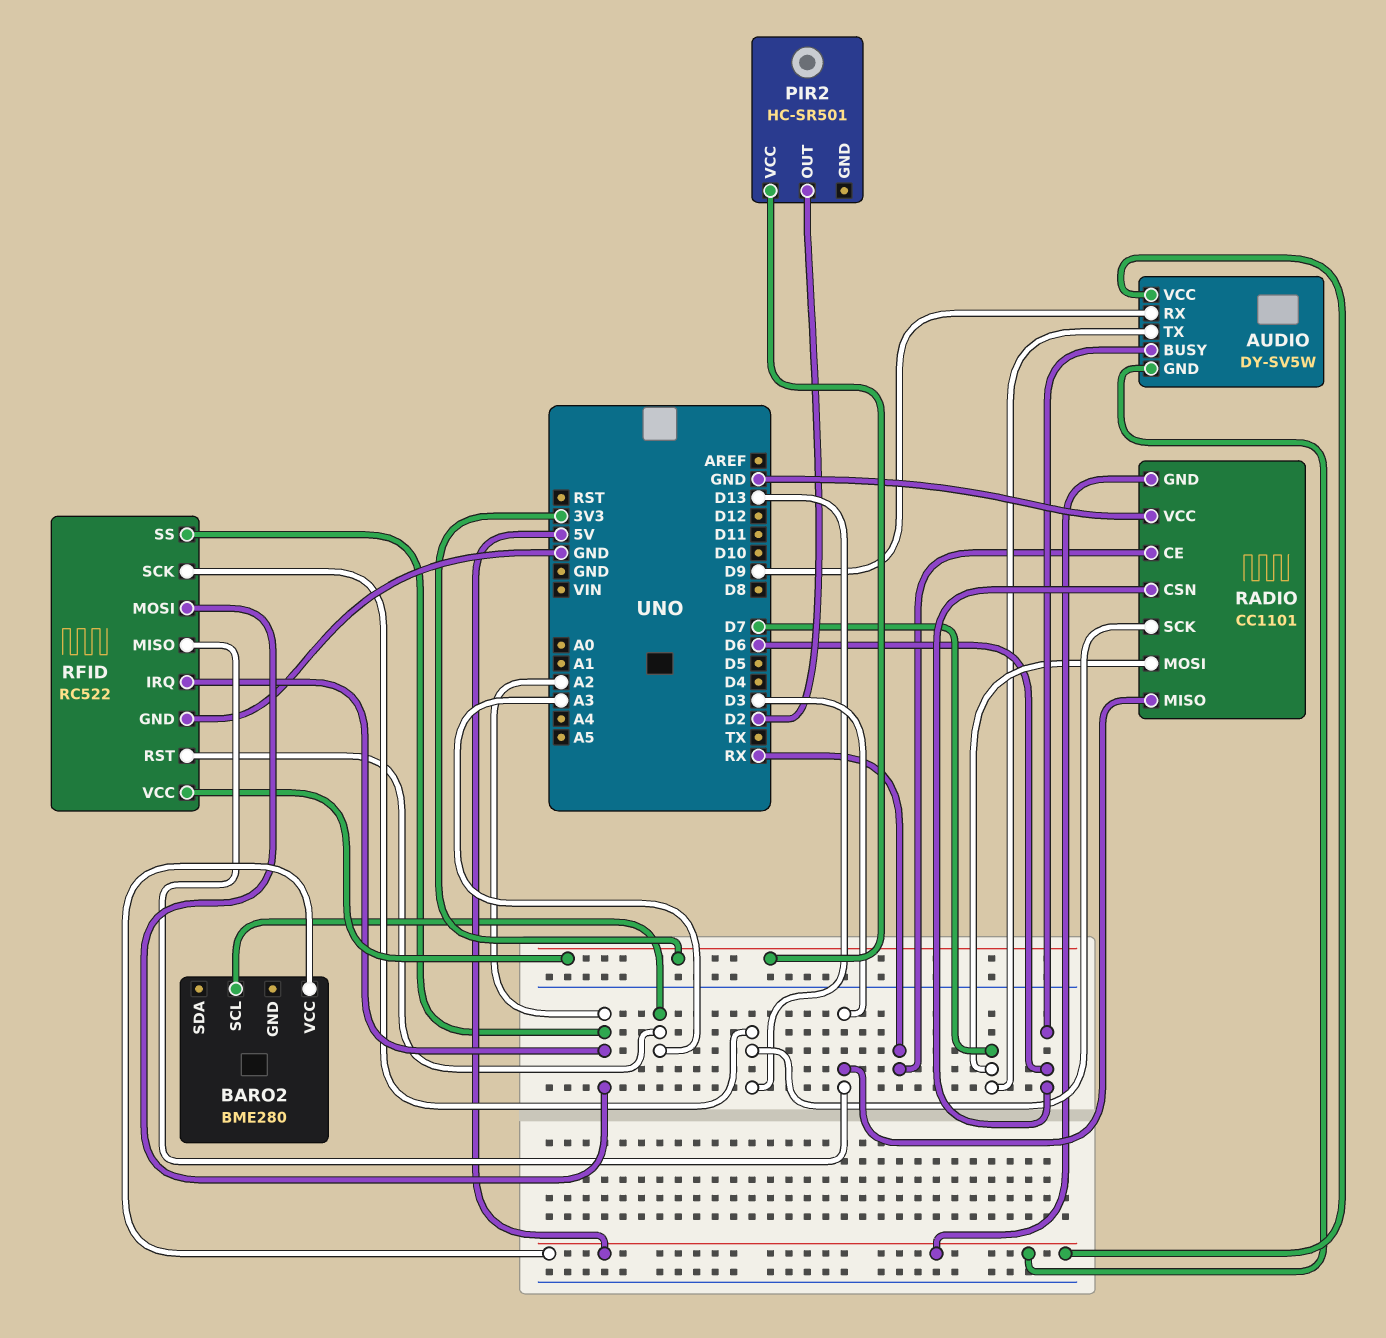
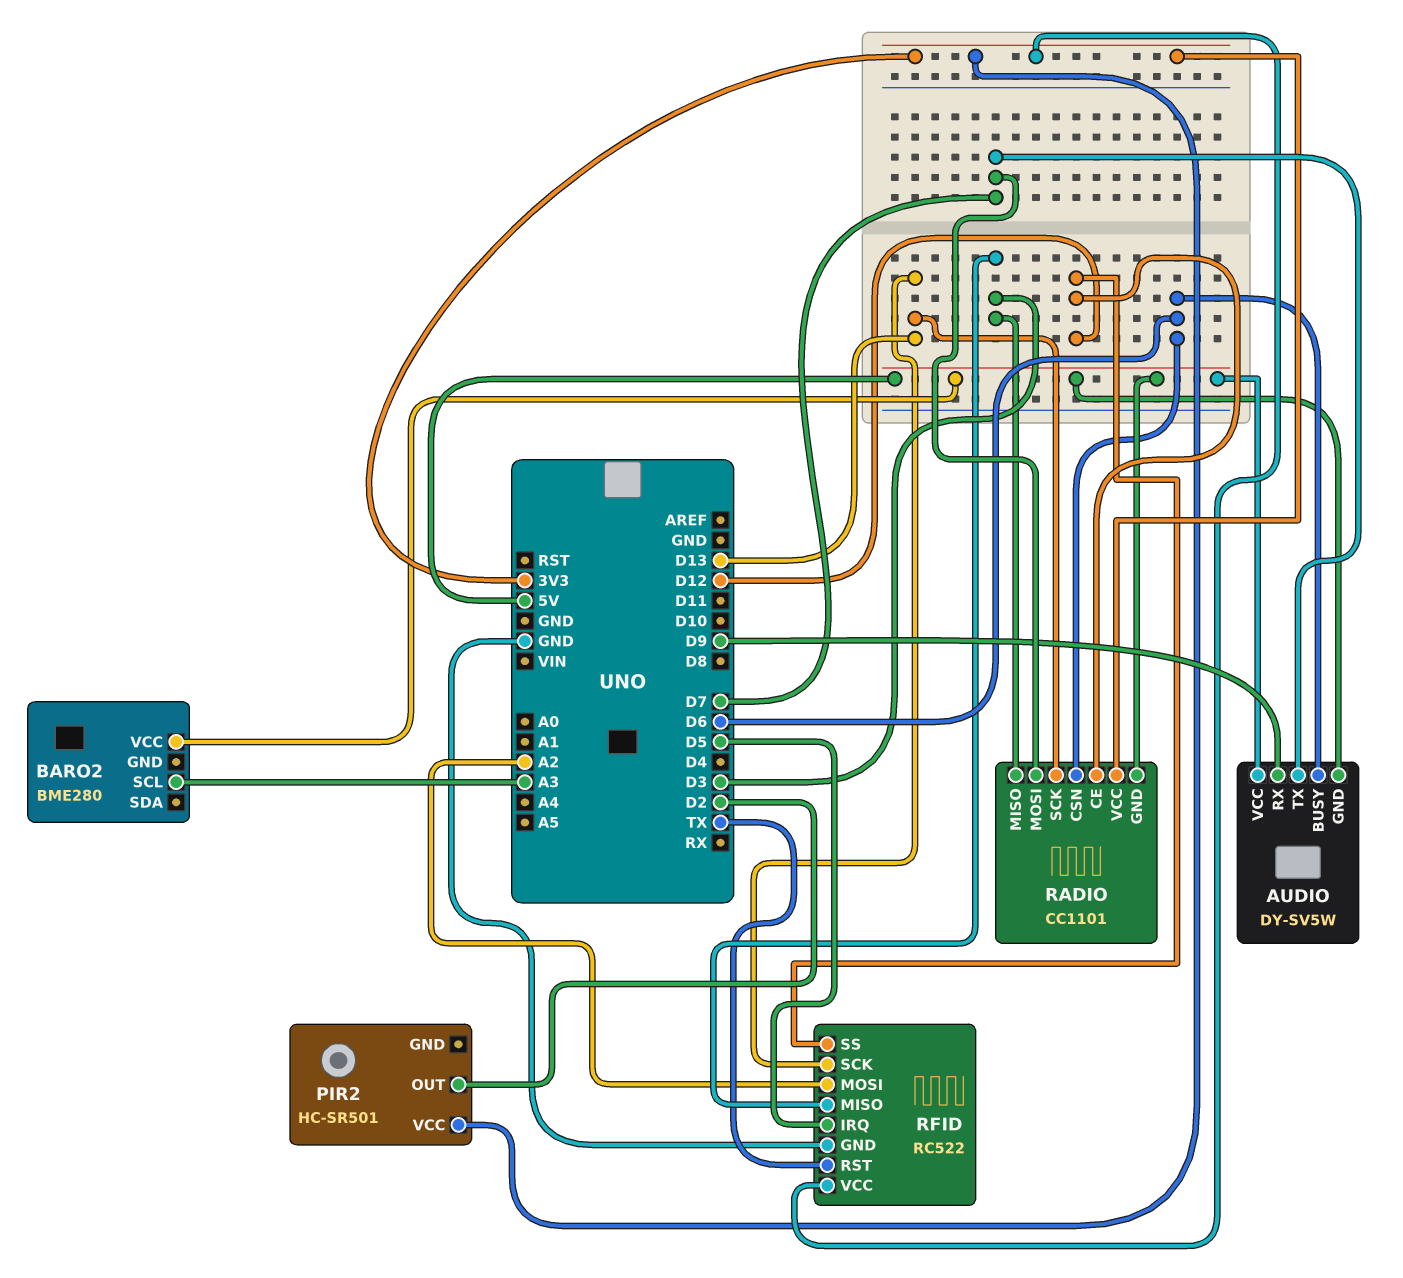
RADIO pin CE: RX -> D12
RADIO pin VCC: GND -> 3V3
RFID pin IRQ: A2 -> D5
RFID pin RST: A3 -> TX
RFID pin SS: A2 -> D12

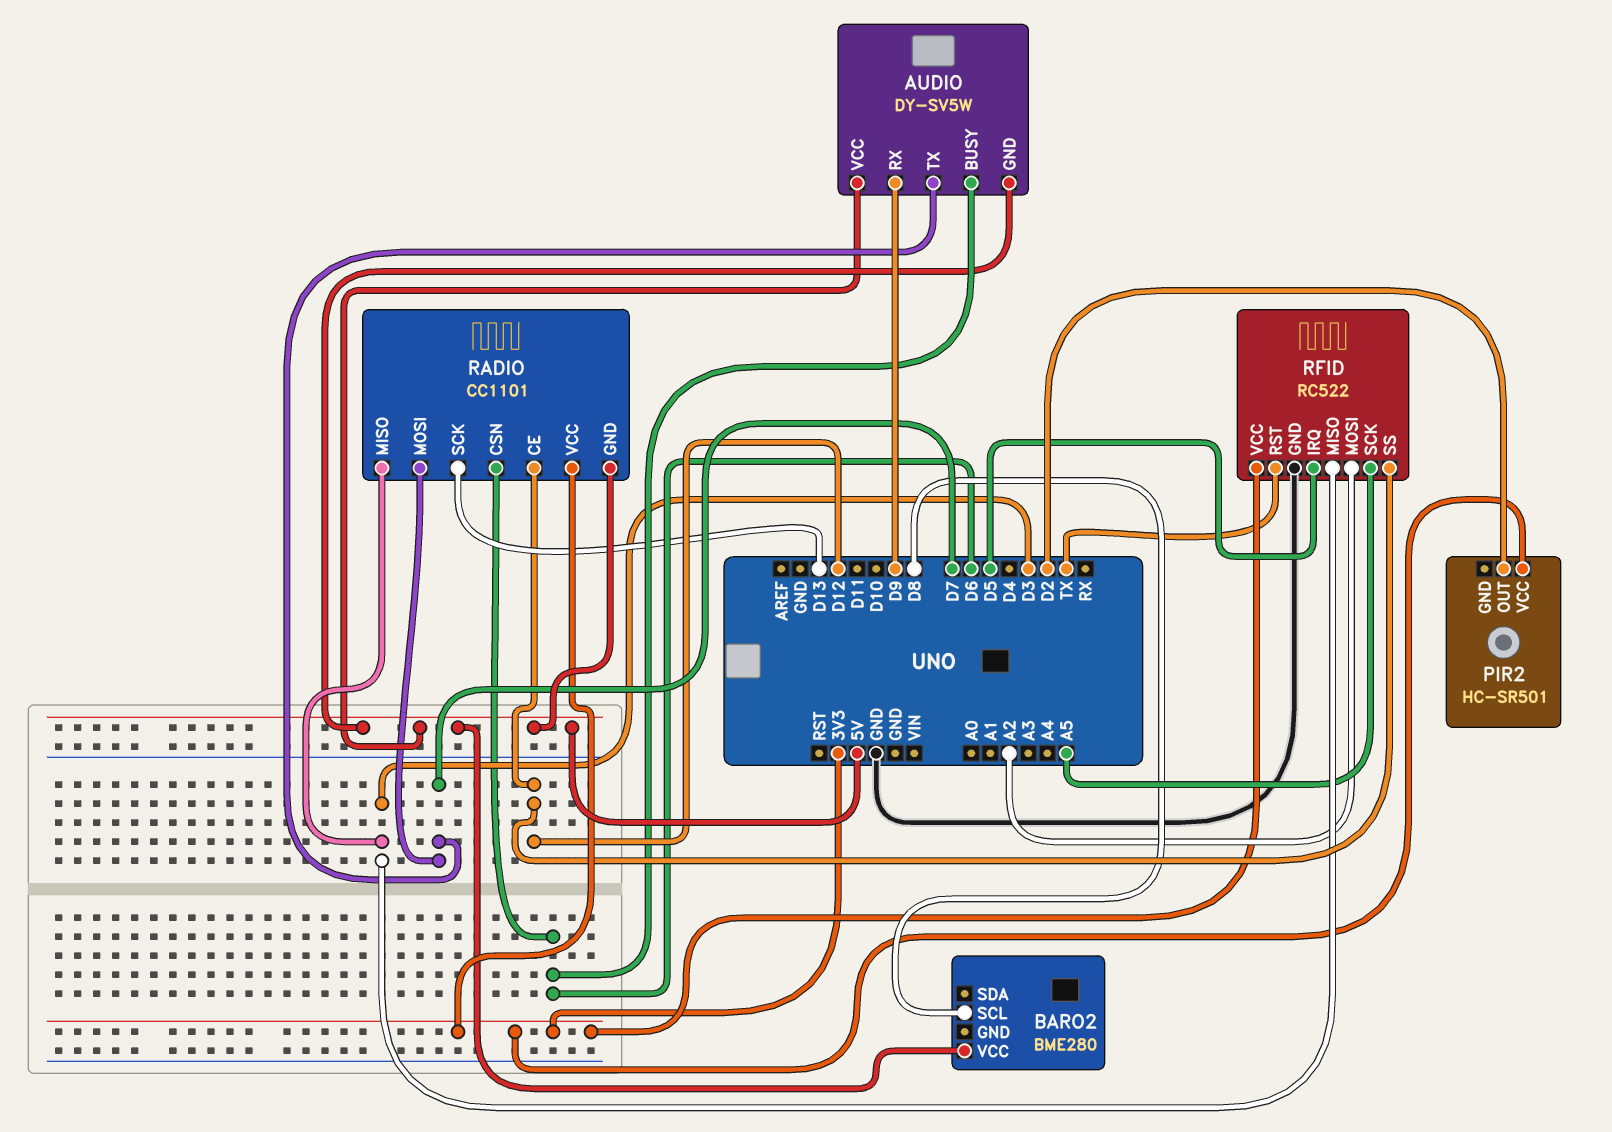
BARO2 pin SCL: A3 -> D8
RFID pin SCK: D13 -> A5

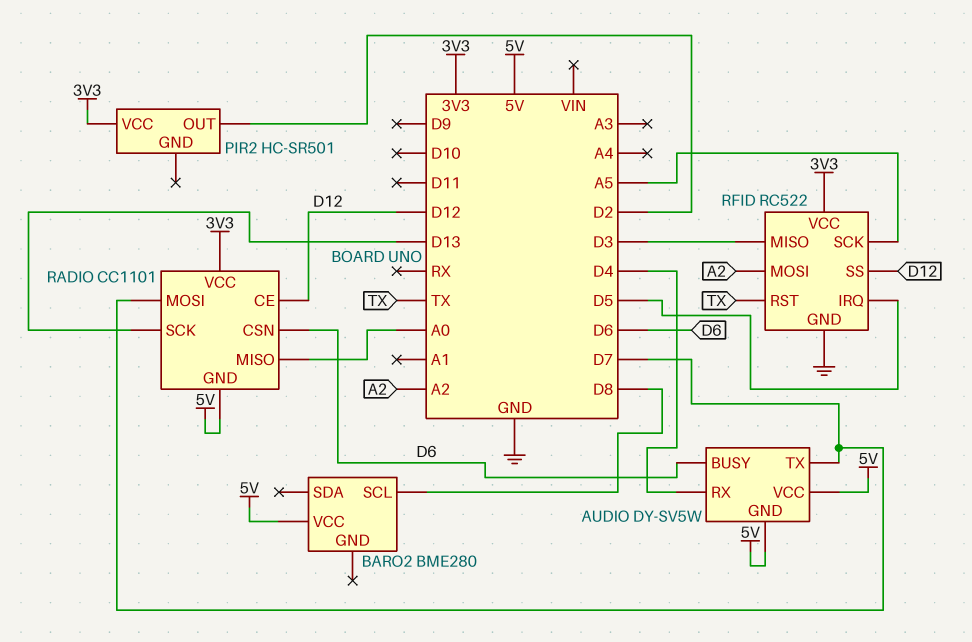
AUDIO pin RX: D9 -> D4
RADIO pin MISO: D3 -> A0

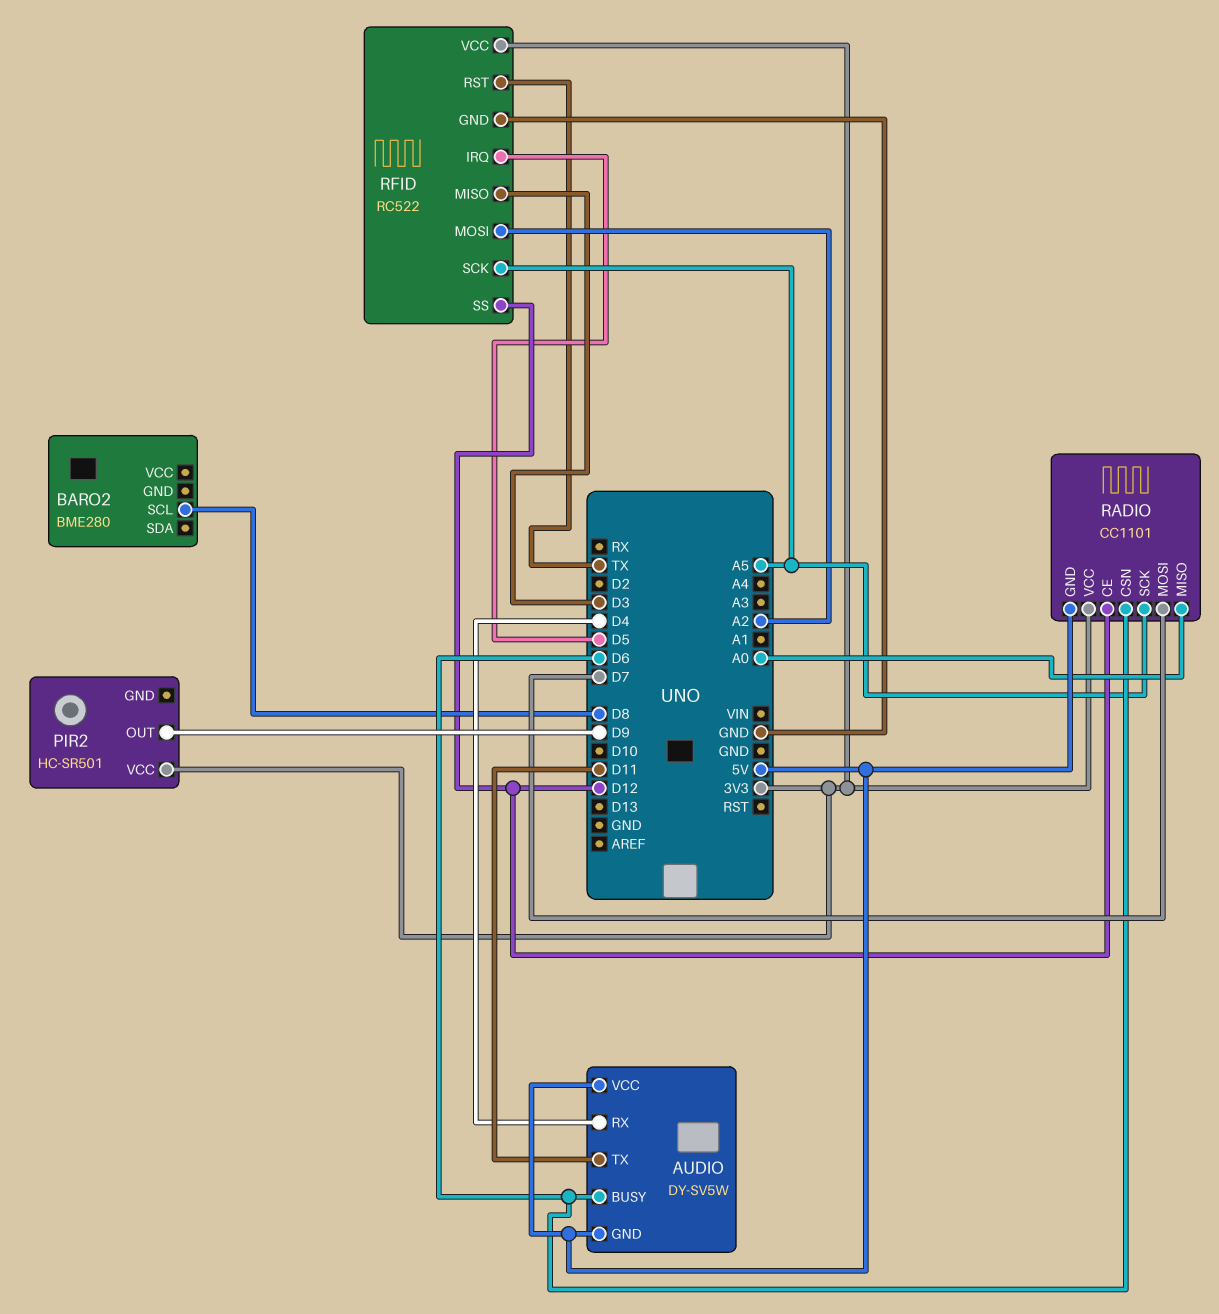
AUDIO pin TX: D7 -> D11
BARO2 pin VCC: 5V -> none
PIR2 pin OUT: D2 -> D9
RADIO pin SCK: D13 -> A5

